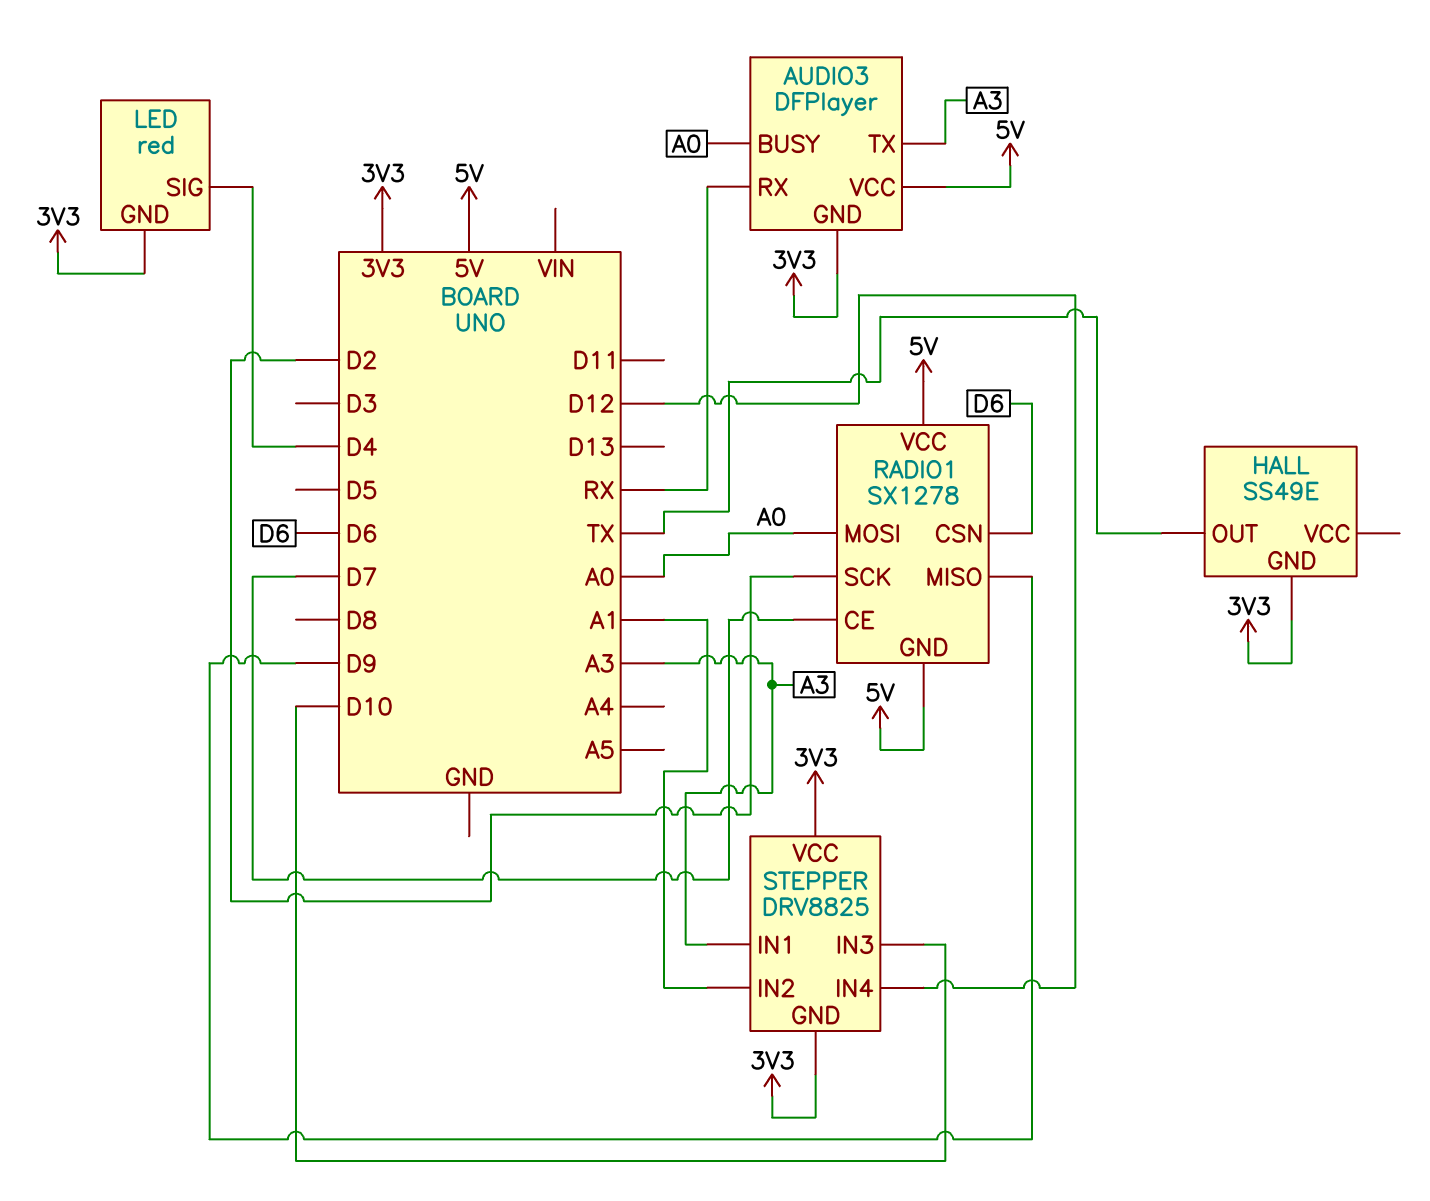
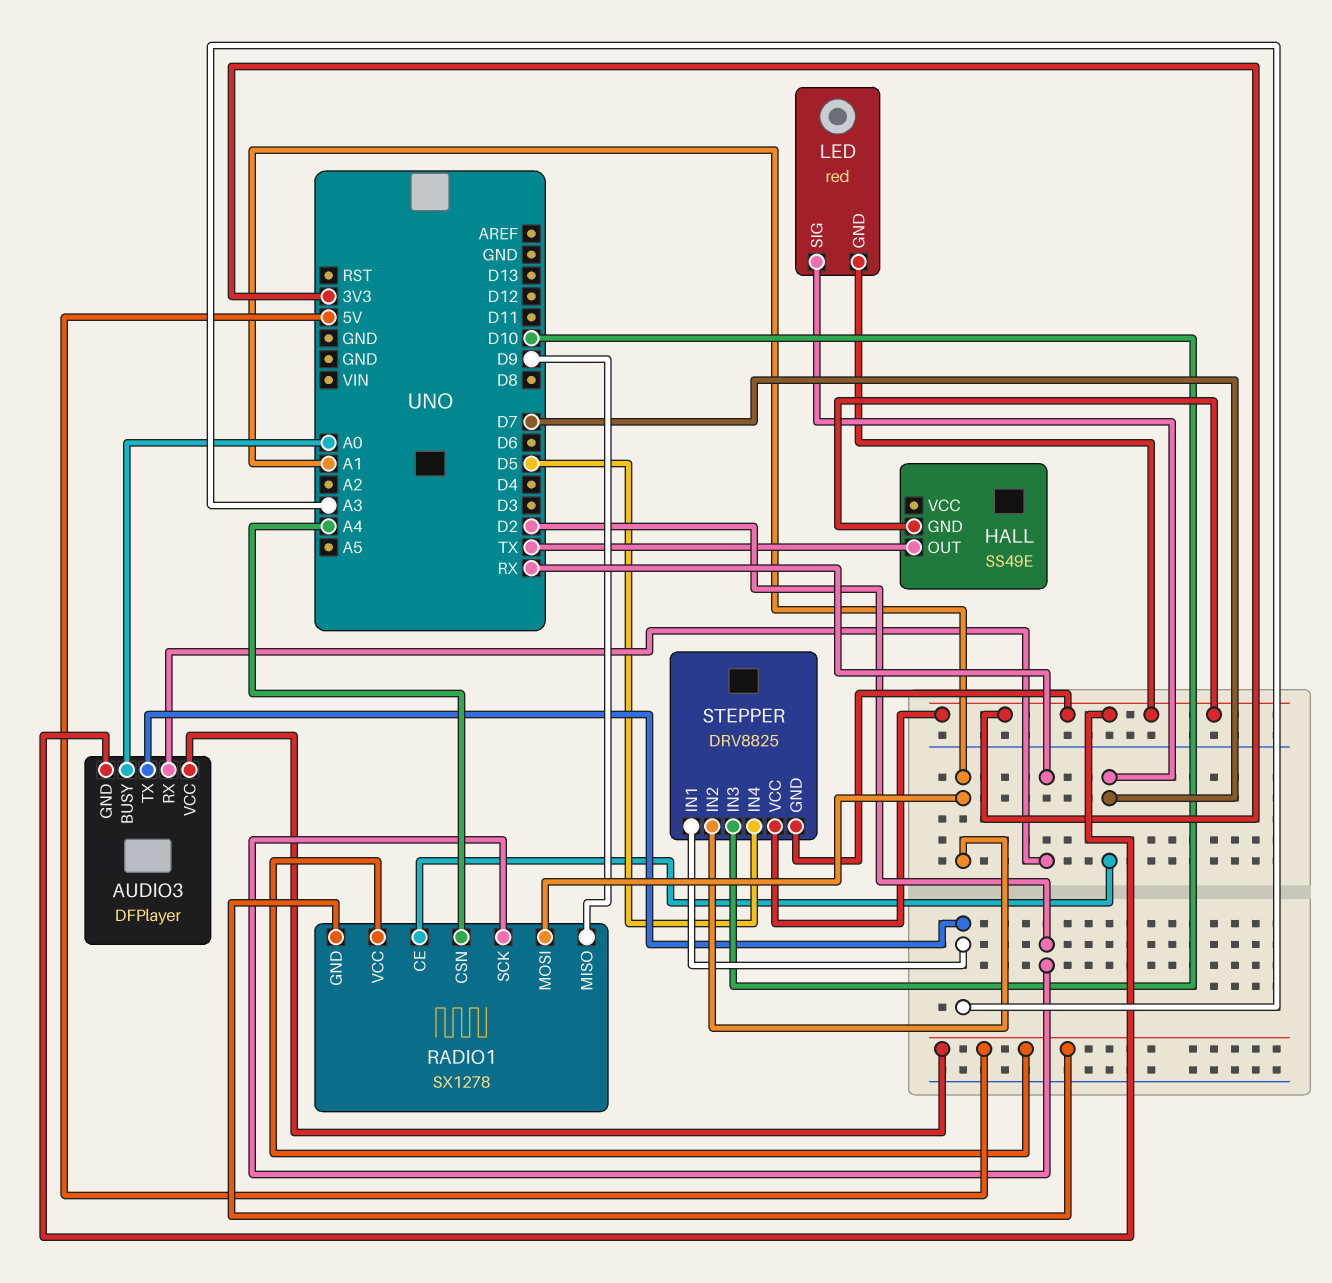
LED pin SIG: D4 -> D7
RADIO1 pin CSN: D6 -> A4
RADIO1 pin MOSI: A0 -> A1
STEPPER pin IN4: D12 -> D5

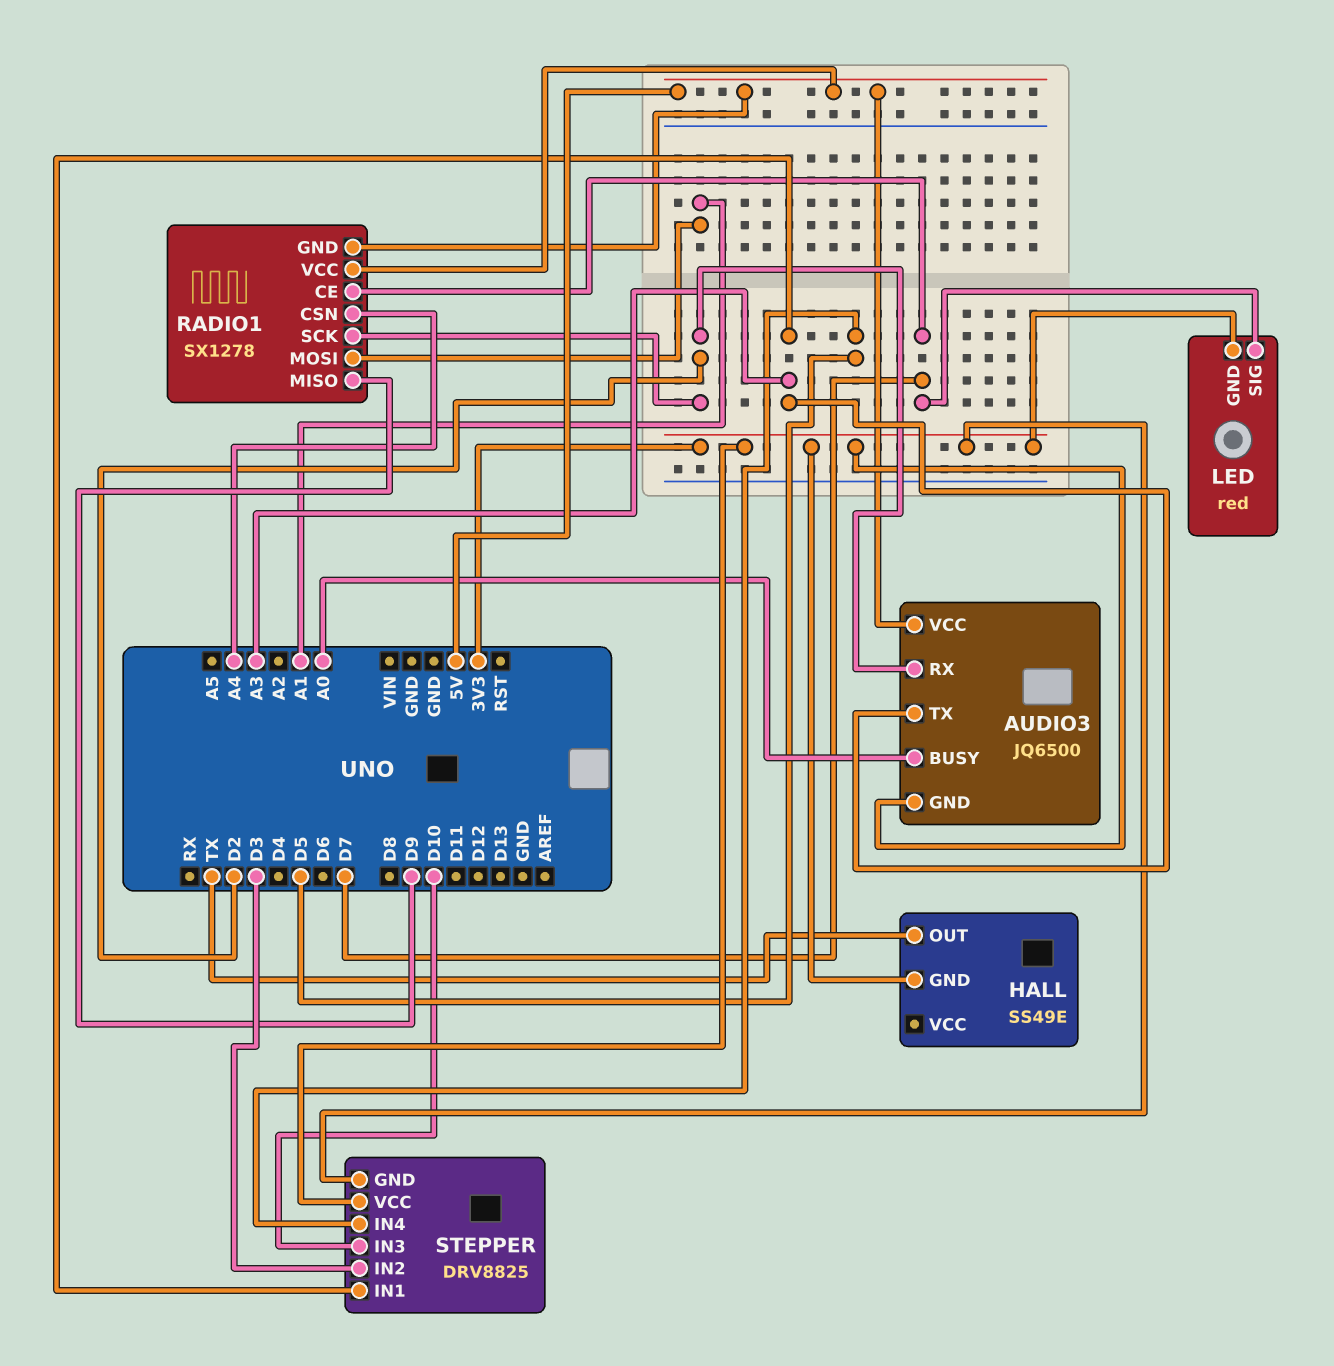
AUDIO3: DFPlayer -> JQ6500
AUDIO3 pin RX: RX -> D2
STEPPER pin IN2: A1 -> D3

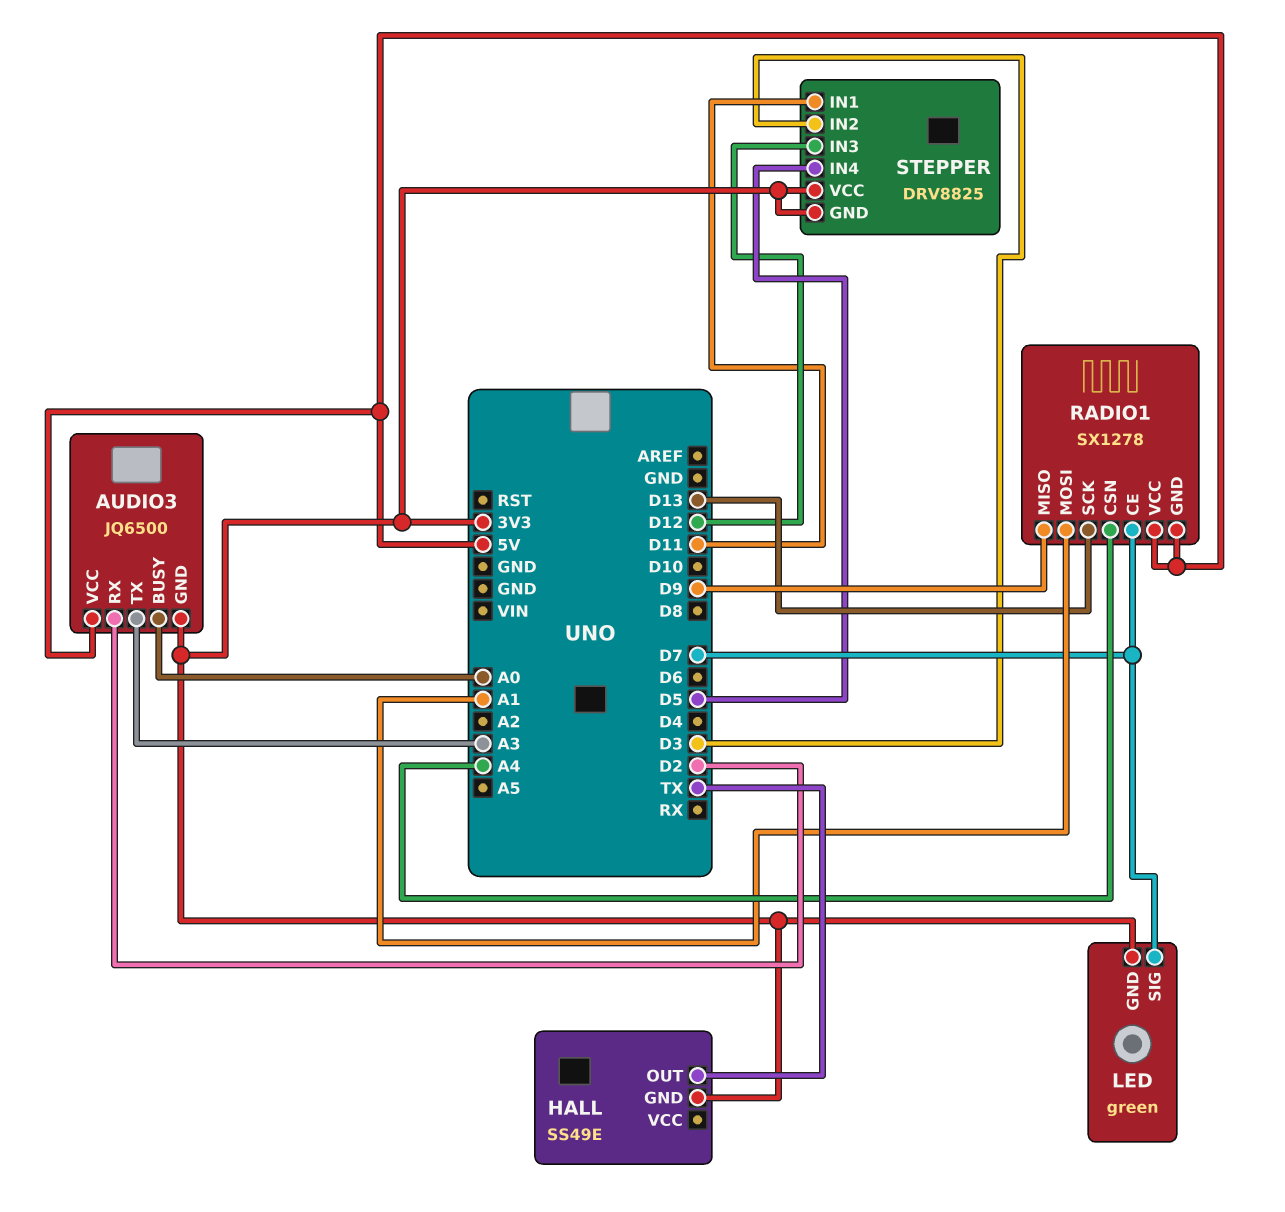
LED: red -> green
RADIO1 pin SCK: D2 -> D13
STEPPER pin IN1: A3 -> D11
STEPPER pin IN3: D10 -> D12

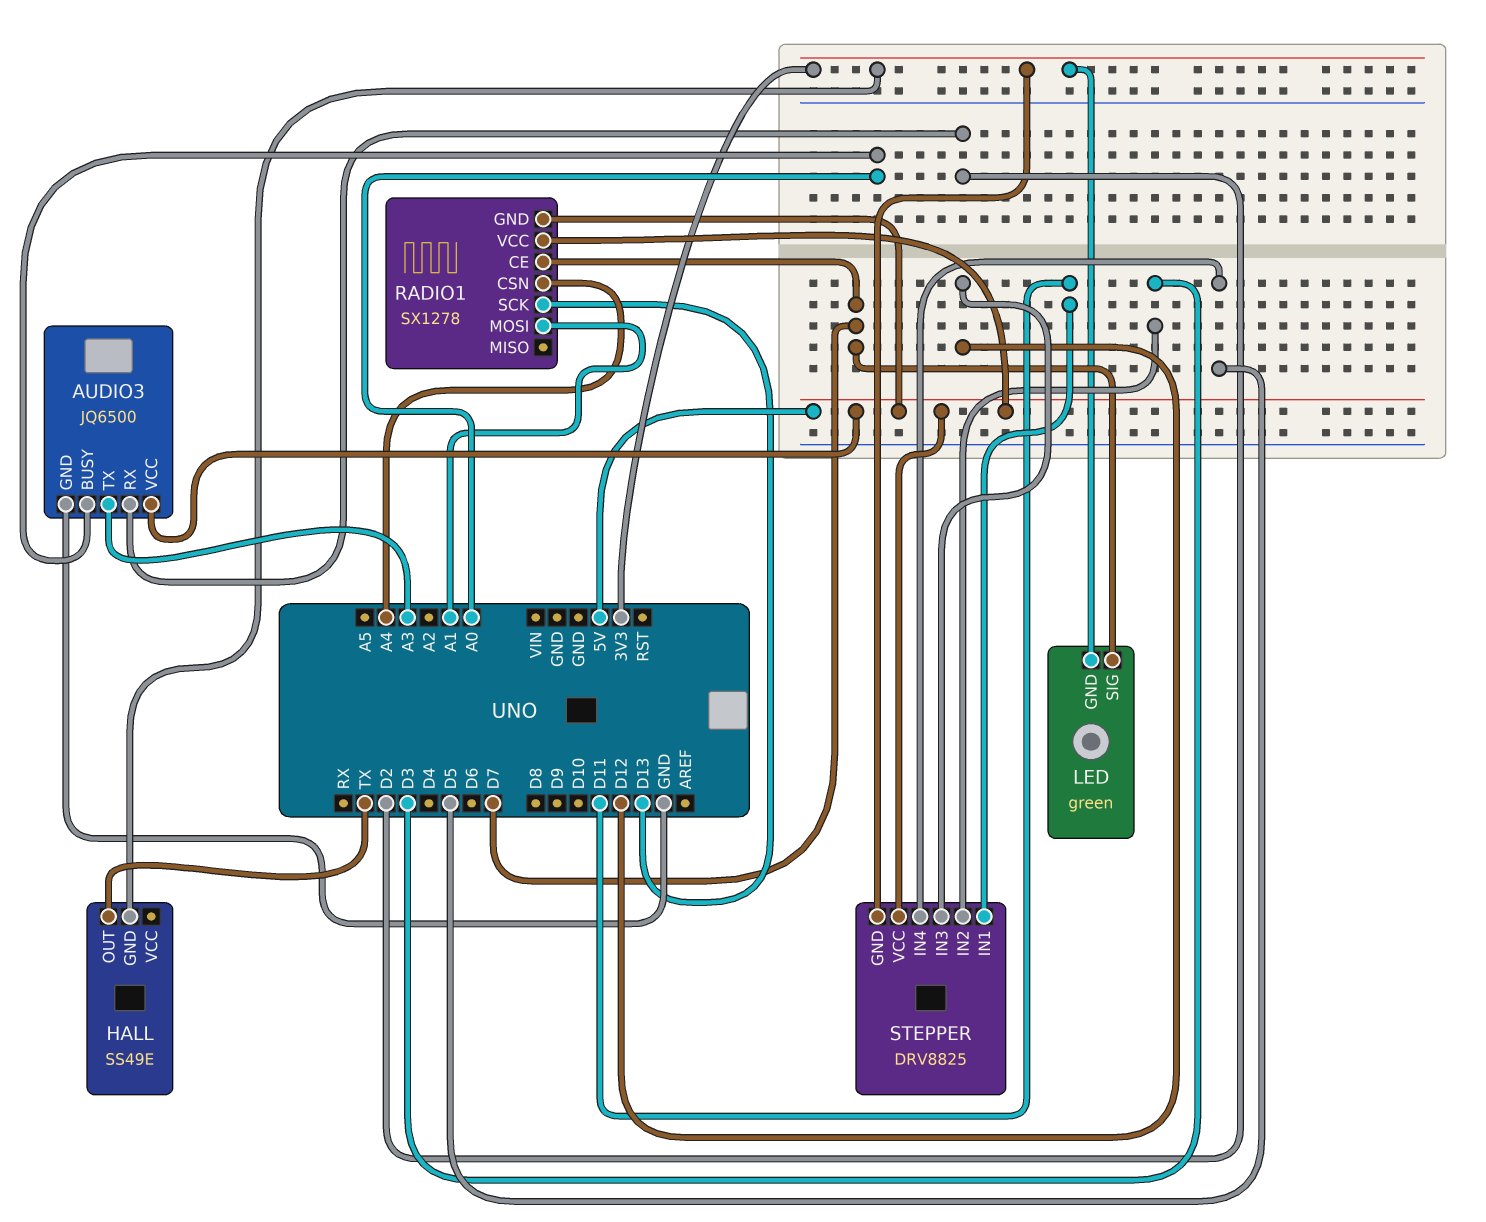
AUDIO3 pin GND: 3V3 -> GND
RADIO1 pin MISO: D9 -> none
STEPPER pin VCC: 3V3 -> 5V

